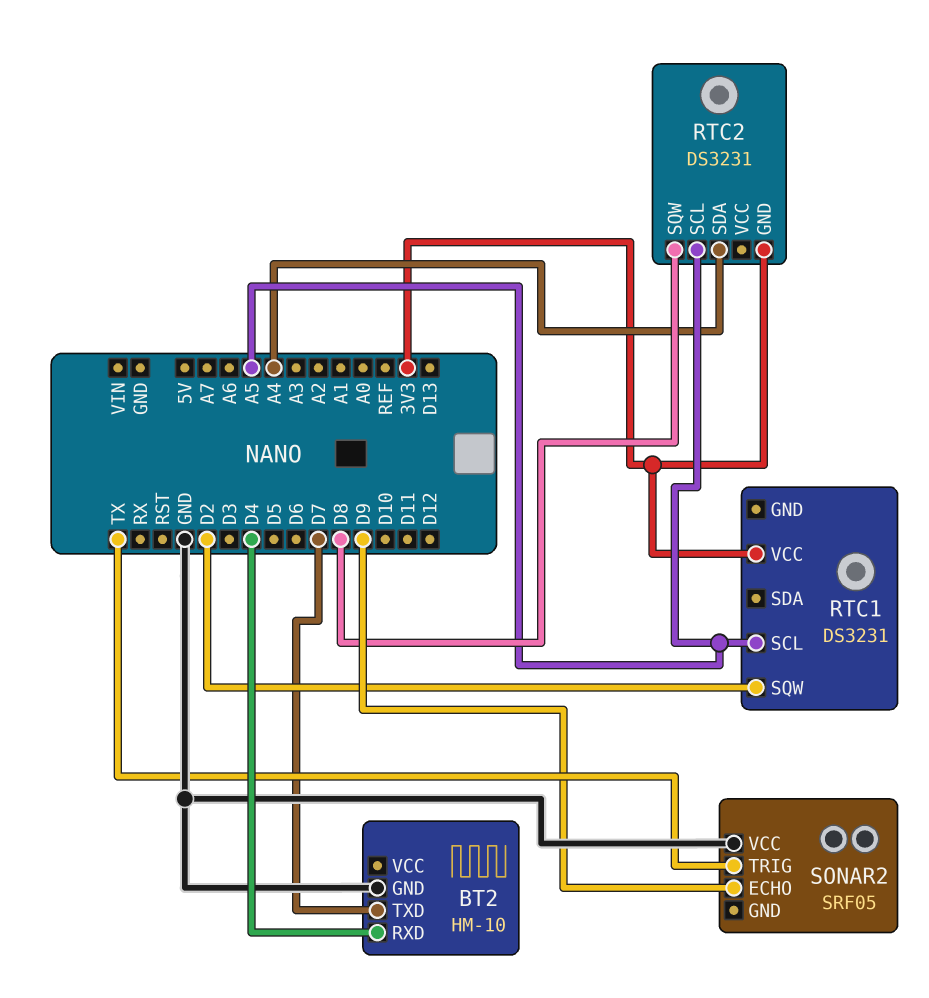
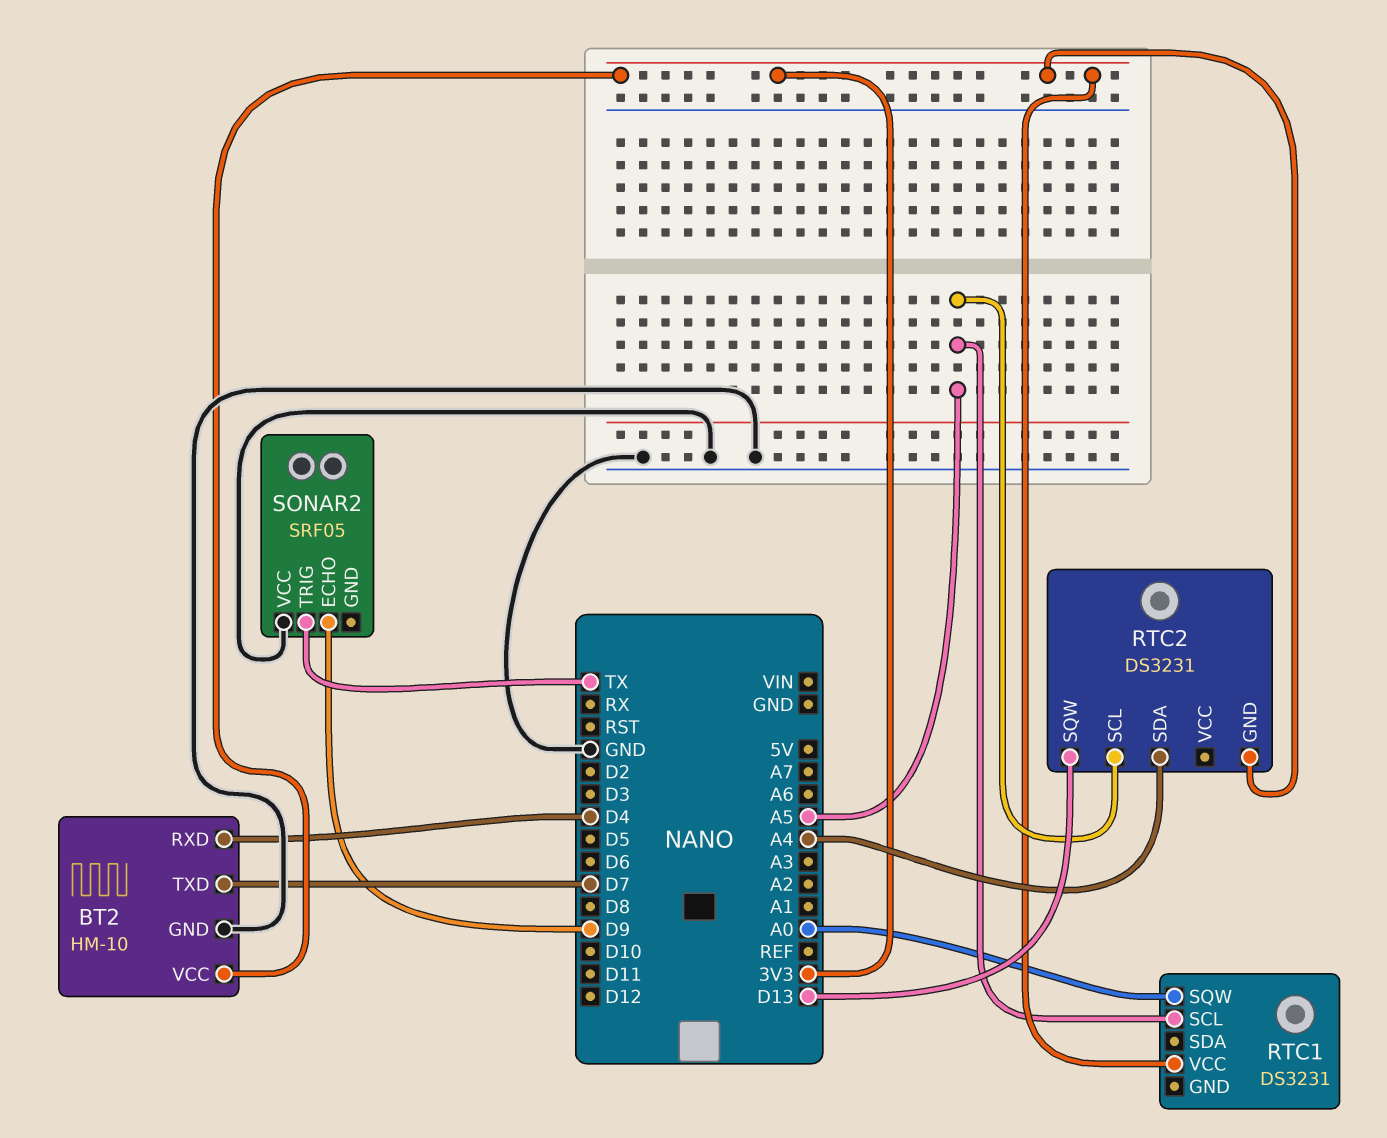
BT2 pin VCC: none -> 3V3
RTC1 pin SQW: D2 -> A0
RTC2 pin SQW: D8 -> D13

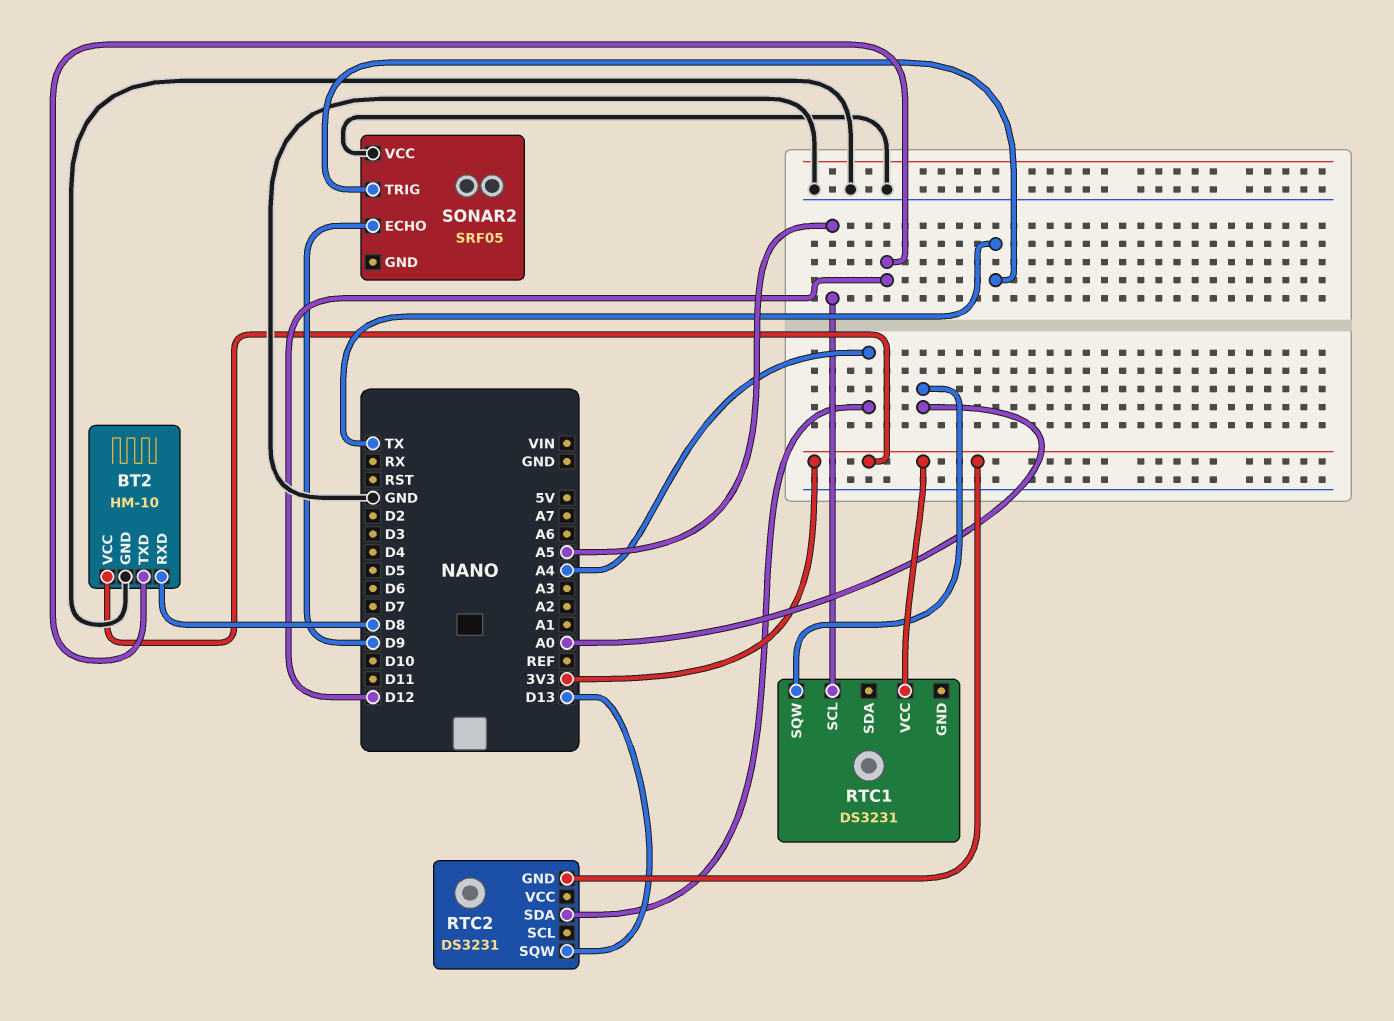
BT2 pin RXD: D4 -> D8
BT2 pin TXD: D7 -> D12
RTC2 pin SCL: A5 -> none

